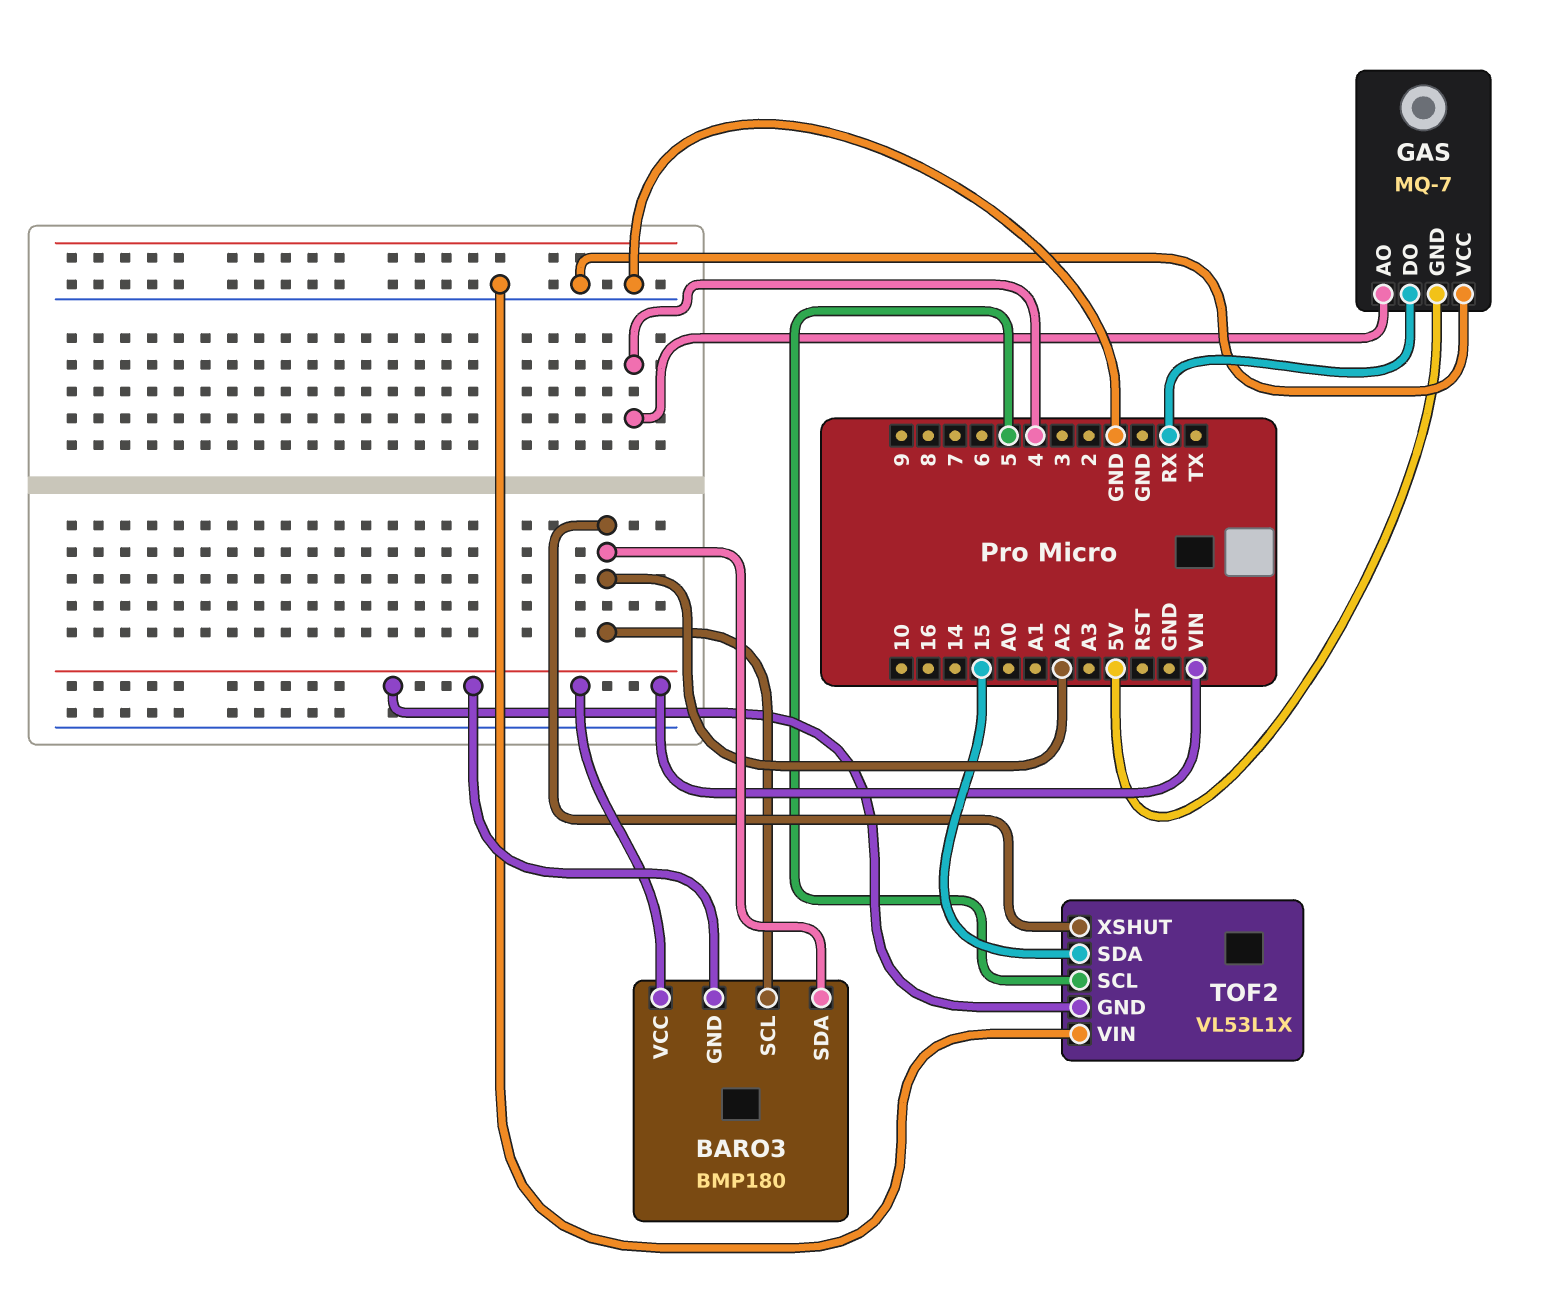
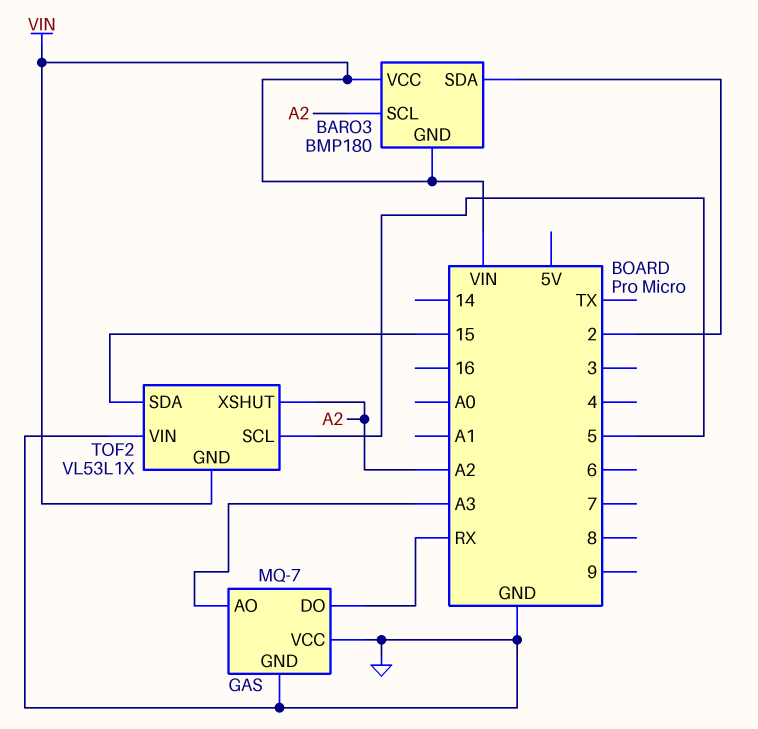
BARO3 pin SDA: A2 -> 2
GAS pin AO: 4 -> A3
GAS pin GND: 5V -> GND

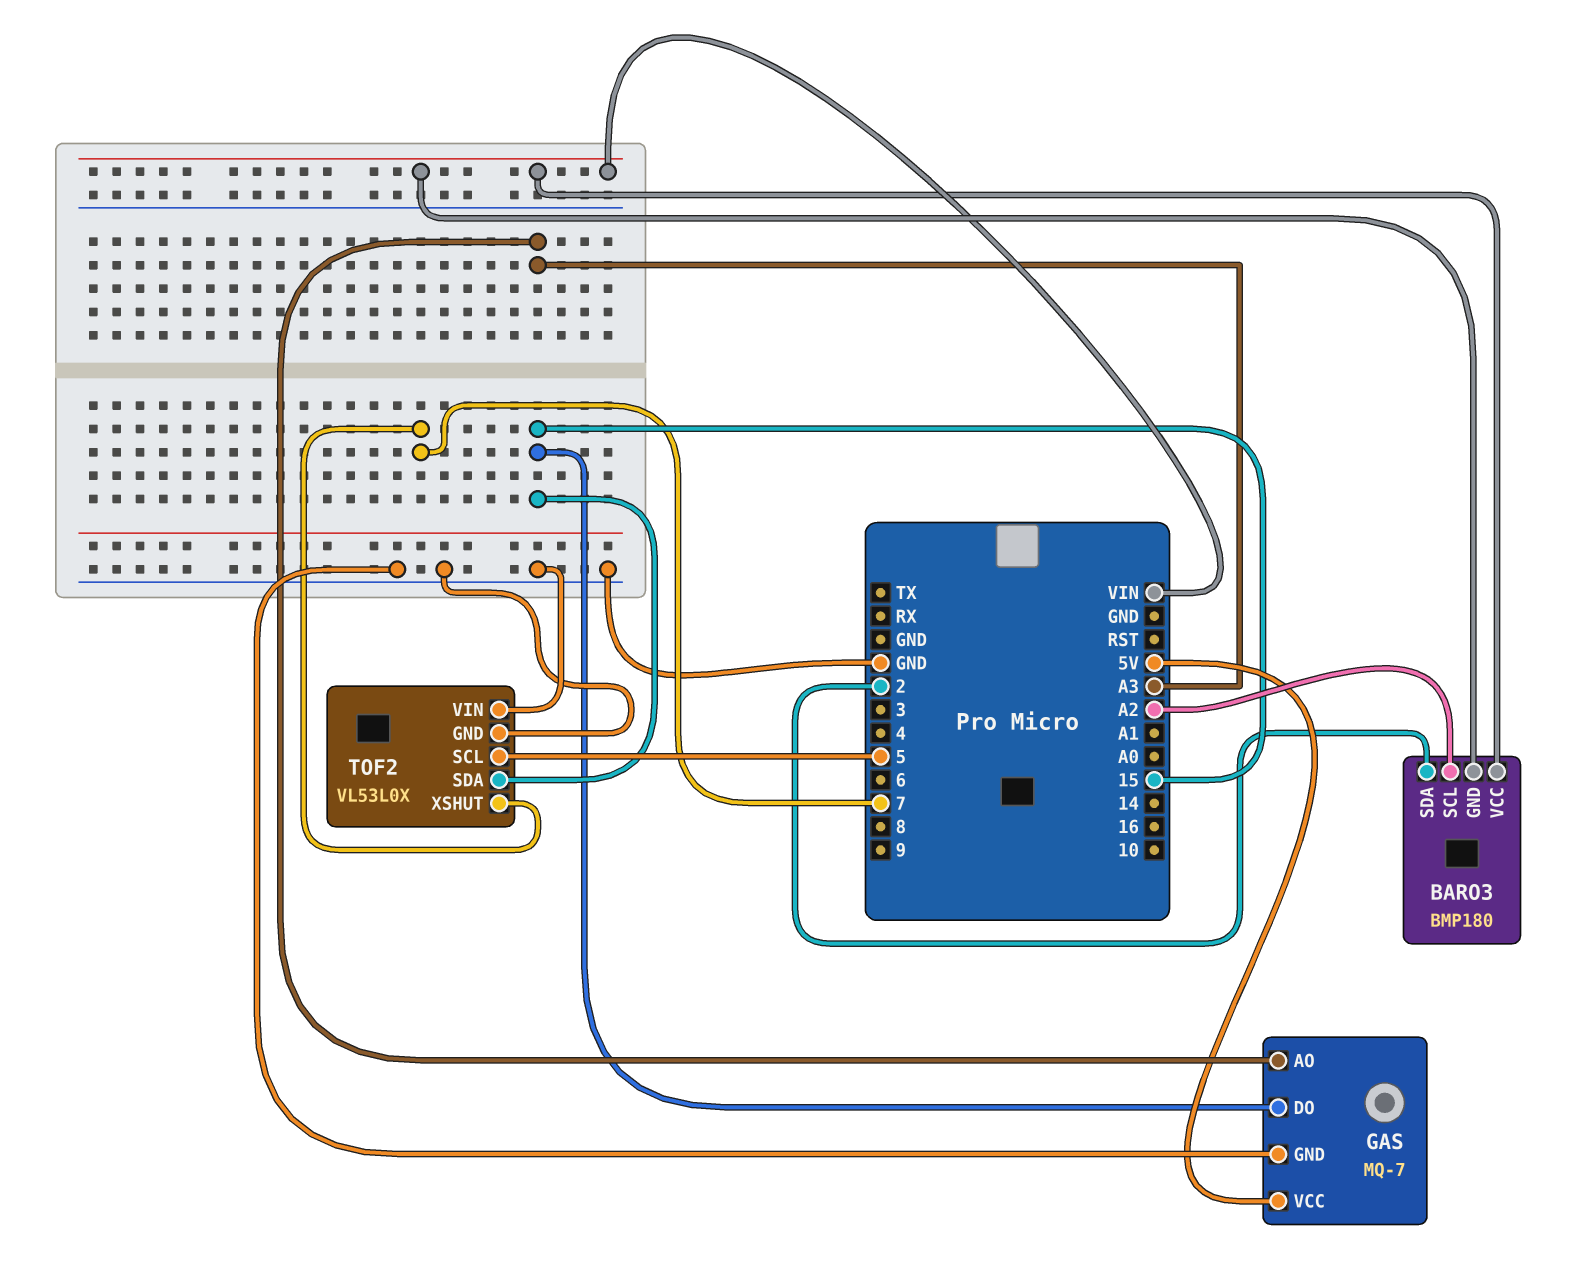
GAS pin DO: RX -> 15
GAS pin VCC: GND -> 5V
TOF2: VL53L1X -> VL53L0X
TOF2 pin GND: VIN -> GND
TOF2 pin XSHUT: A2 -> 7

